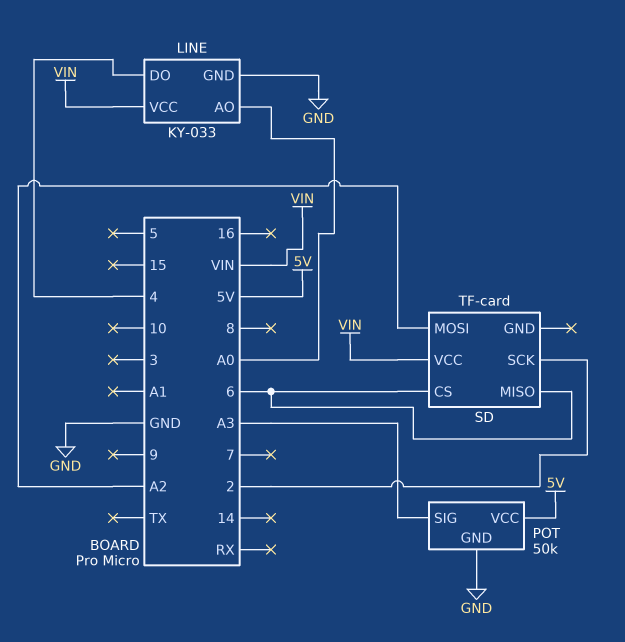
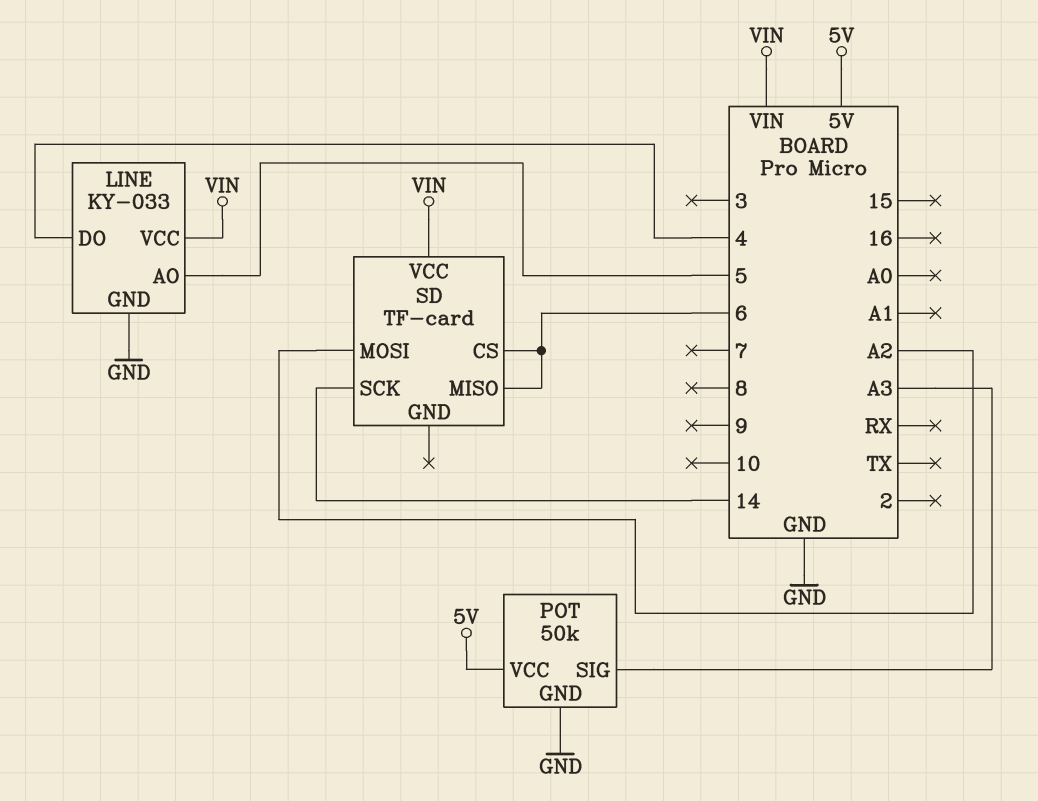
LINE pin AO: A0 -> 5
SD pin SCK: 2 -> 14

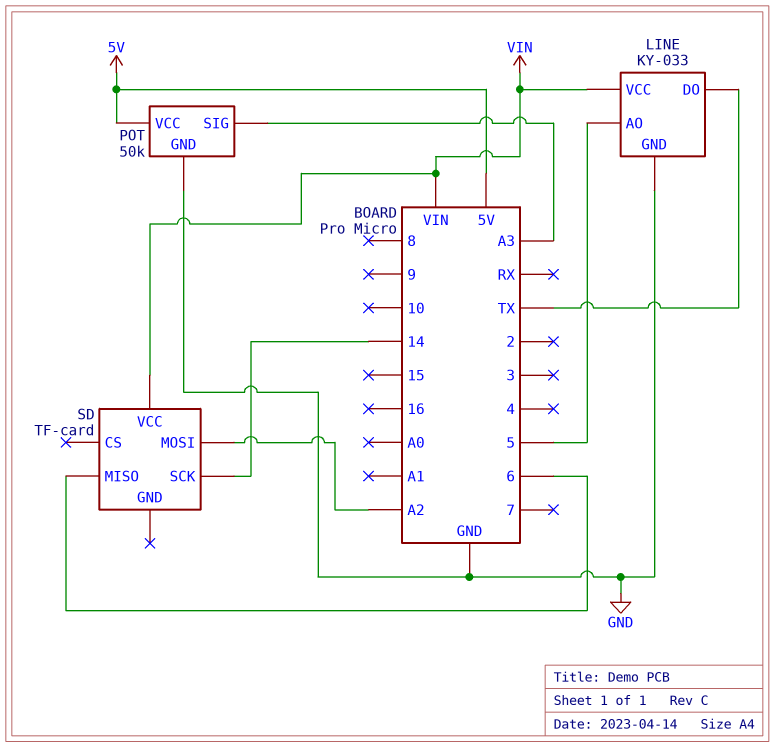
LINE pin DO: 4 -> TX
SD pin CS: 6 -> none

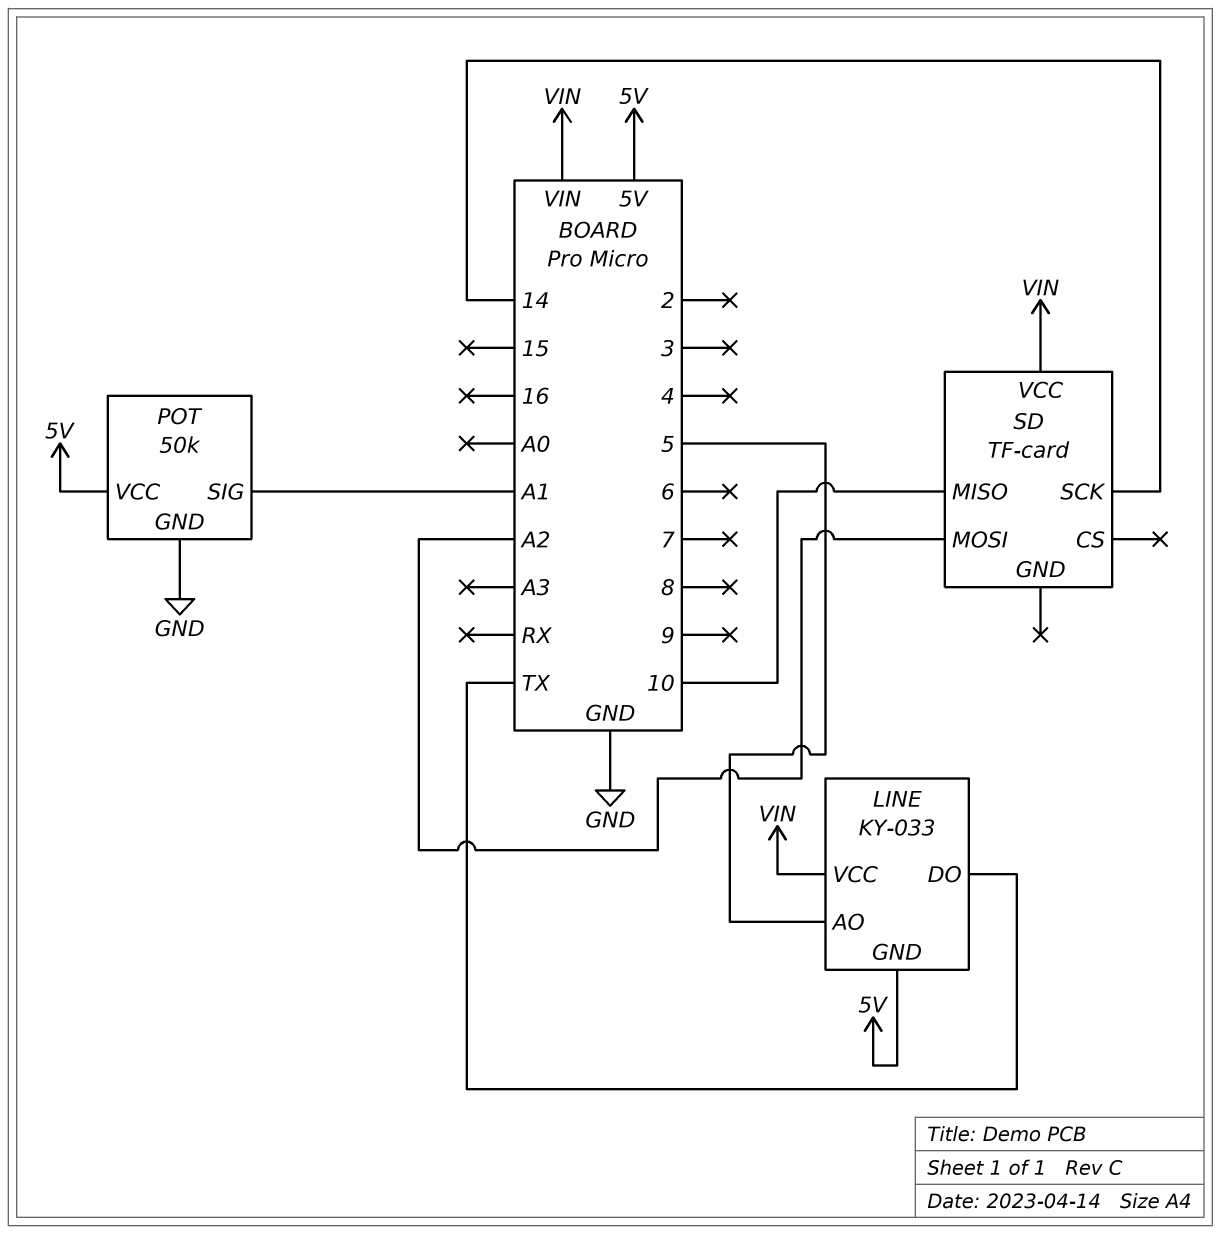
LINE pin GND: GND -> 5V
POT pin SIG: A3 -> A1
SD pin MISO: 6 -> 10

